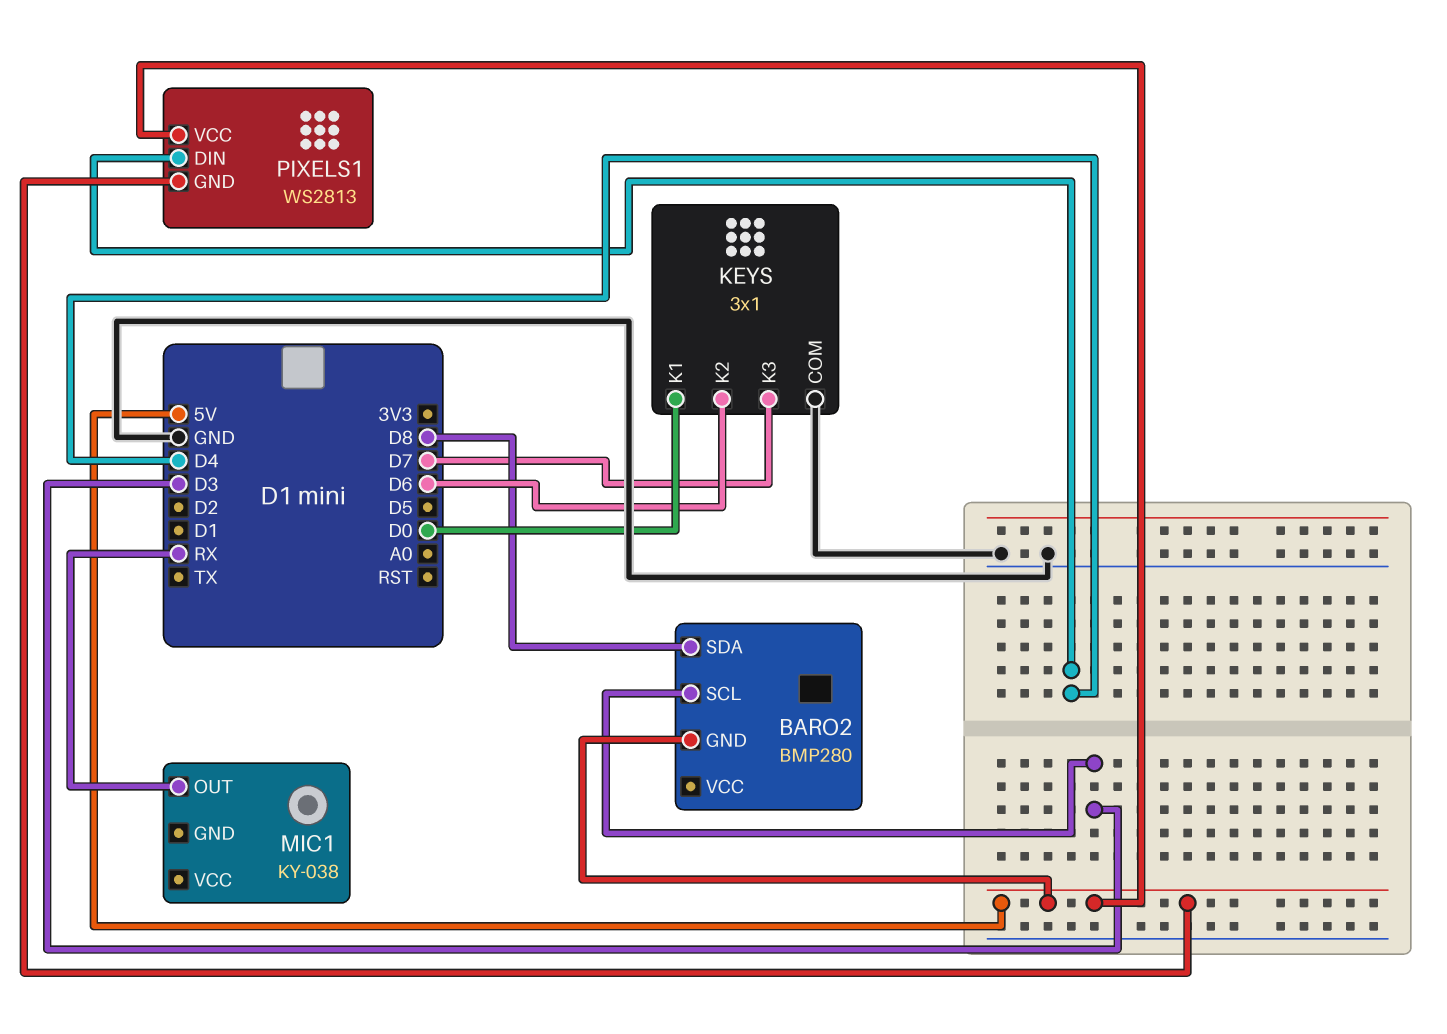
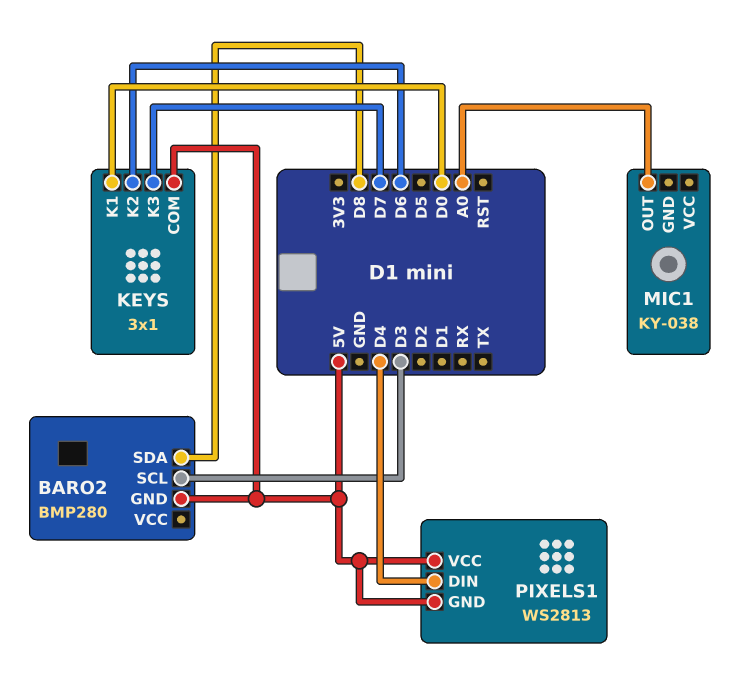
KEYS pin COM: GND -> 5V
MIC1 pin OUT: RX -> A0

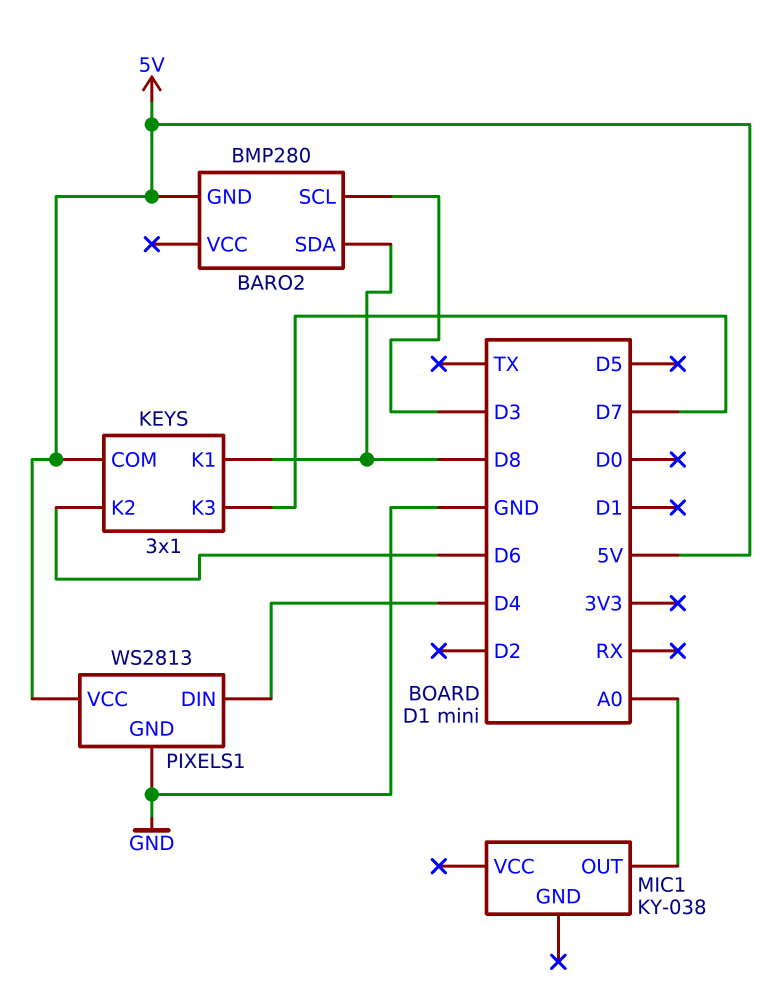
KEYS pin K1: D0 -> D8
PIXELS1 pin GND: 5V -> GND

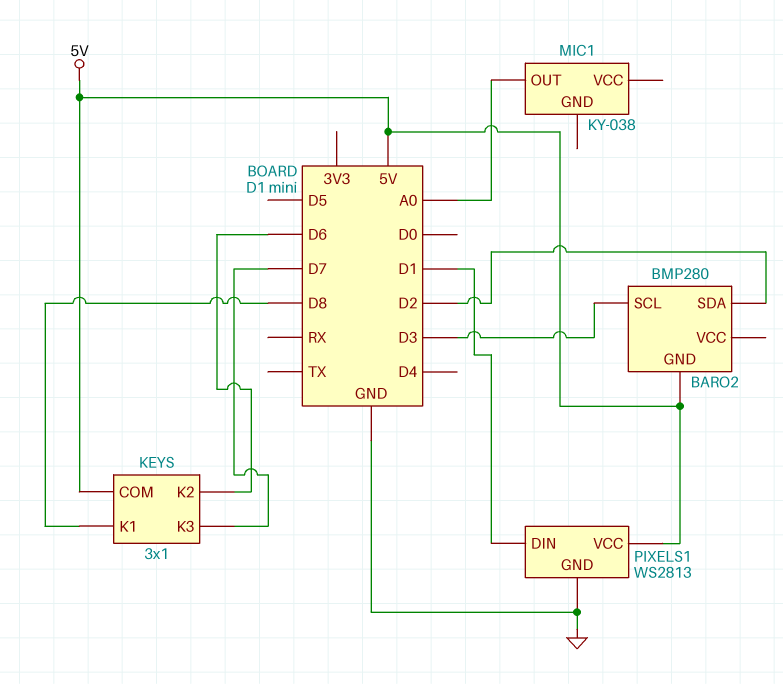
BARO2 pin SDA: D8 -> D2
PIXELS1 pin DIN: D4 -> D1

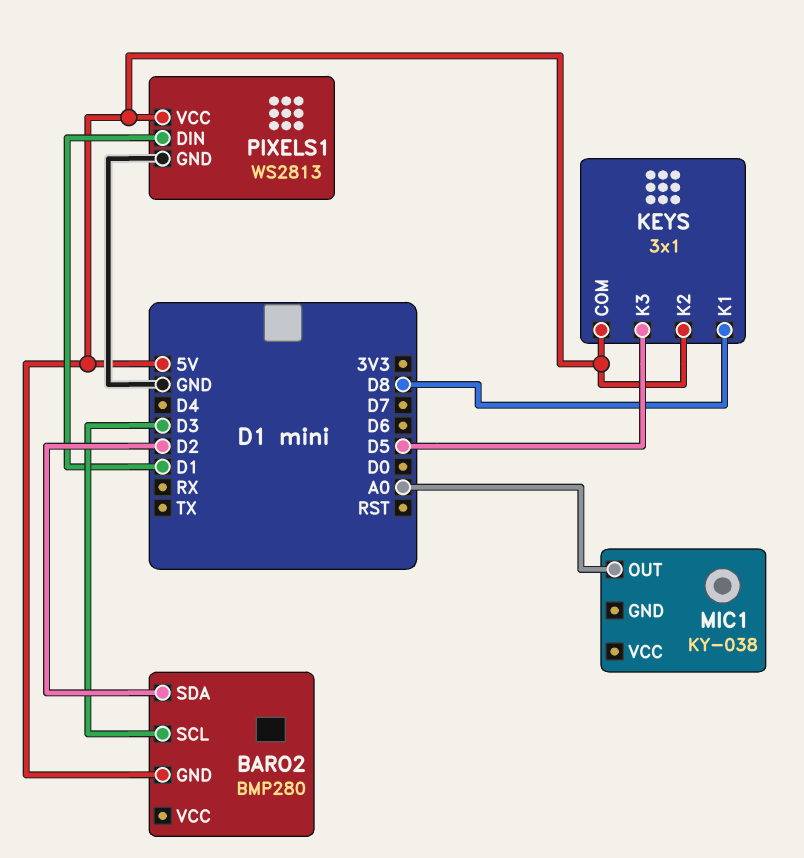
KEYS pin K2: D6 -> 5V
KEYS pin K3: D7 -> D5

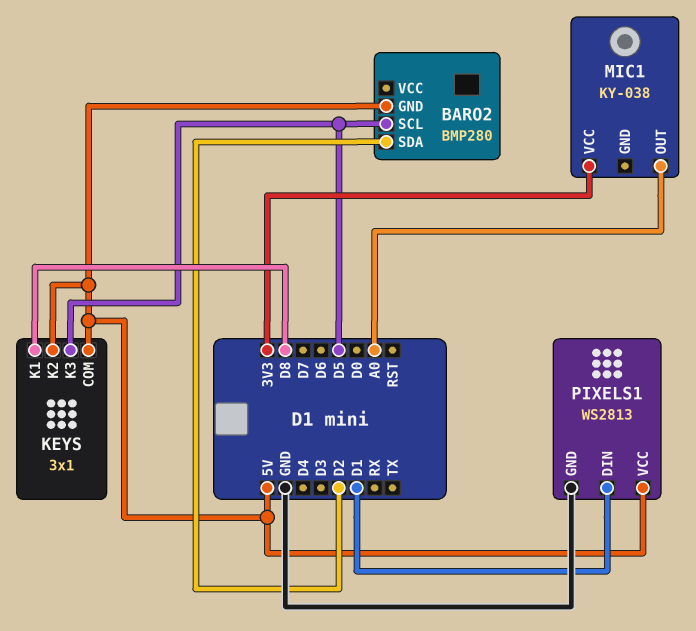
BARO2 pin SCL: D3 -> D5
MIC1 pin VCC: none -> 3V3

